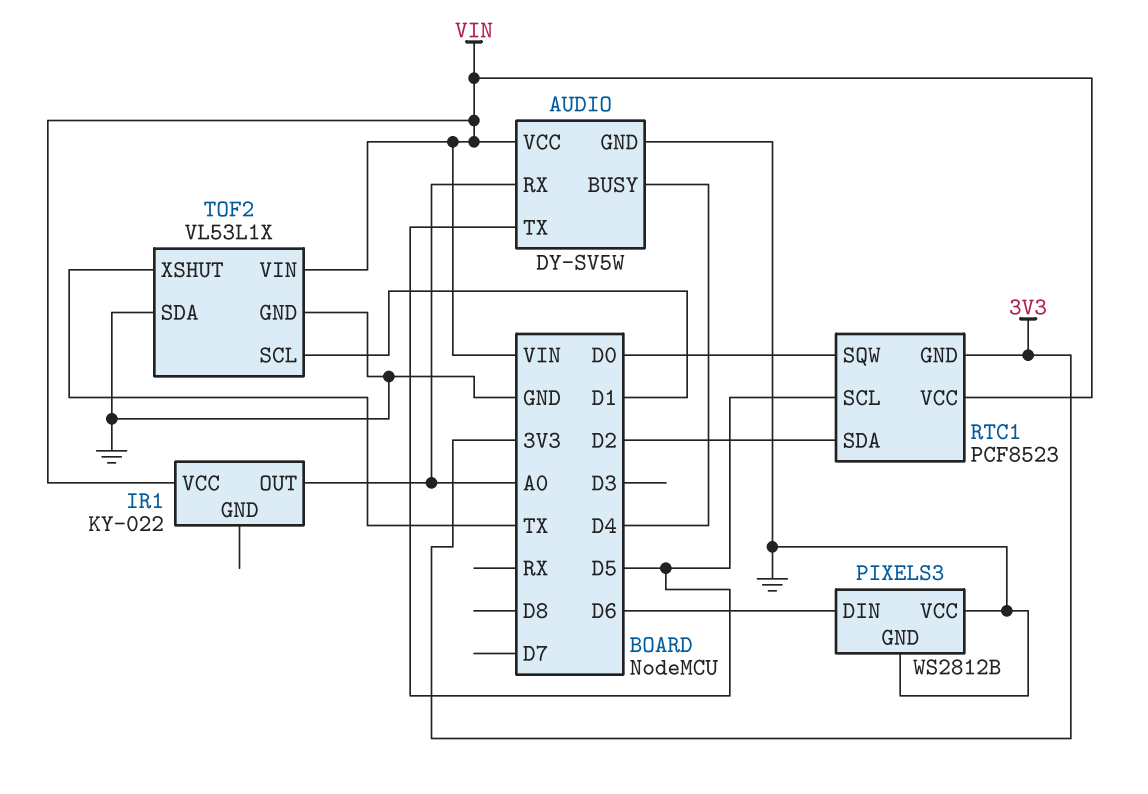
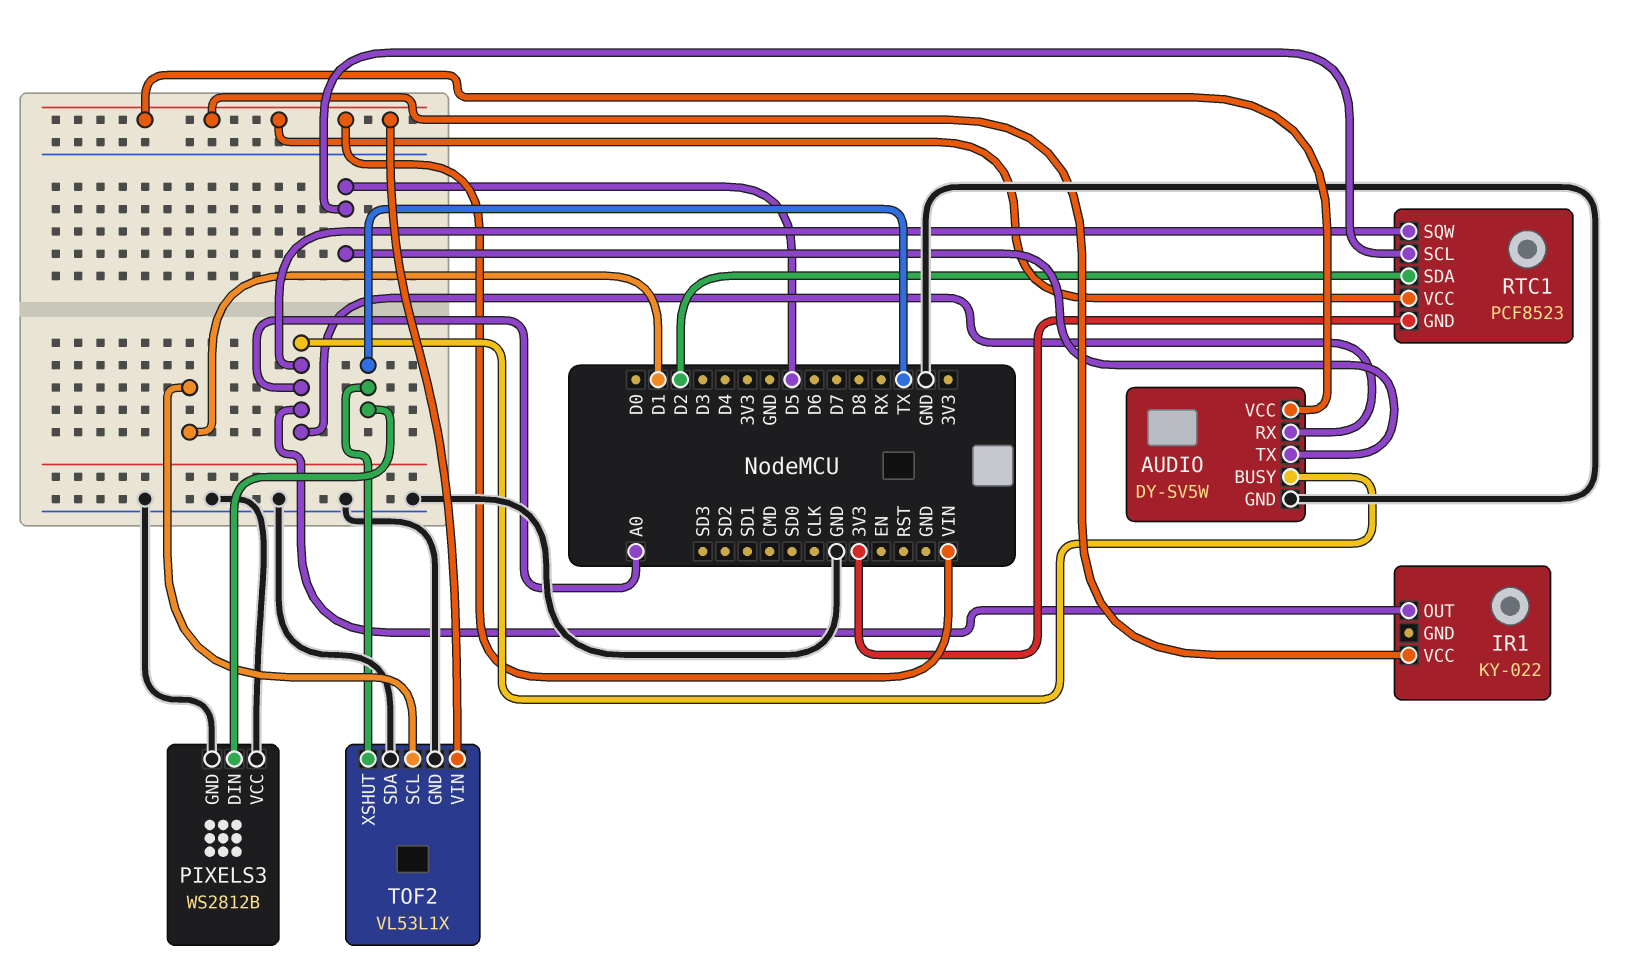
AUDIO pin BUSY: D4 -> A0
PIXELS3 pin DIN: D6 -> TX
RTC1 pin SQW: D0 -> A0

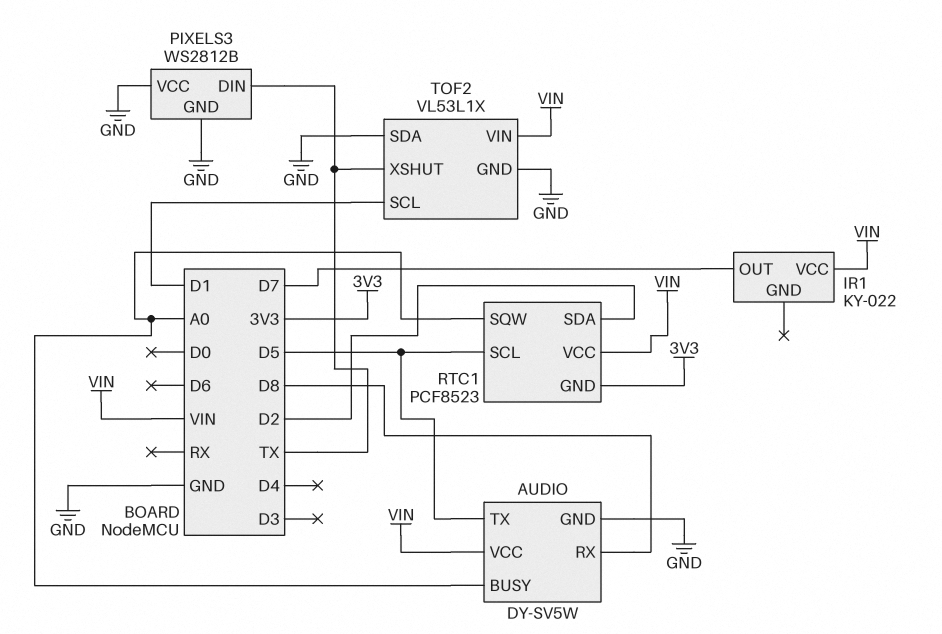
AUDIO pin RX: A0 -> D8
IR1 pin OUT: A0 -> D7

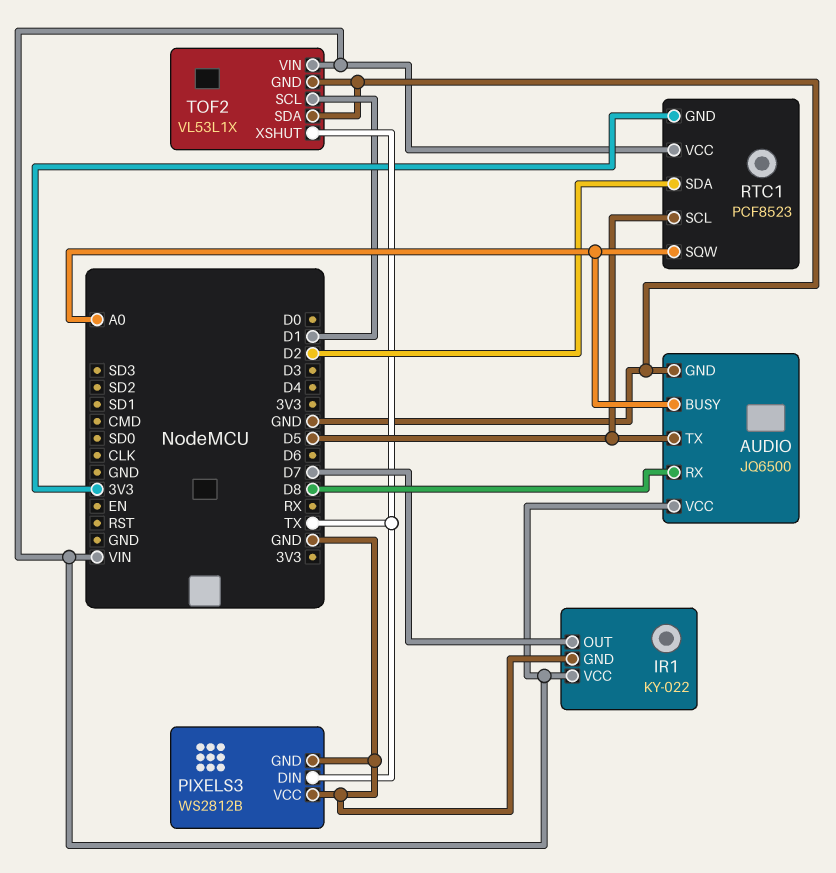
AUDIO: DY-SV5W -> JQ6500
IR1 pin GND: none -> GND

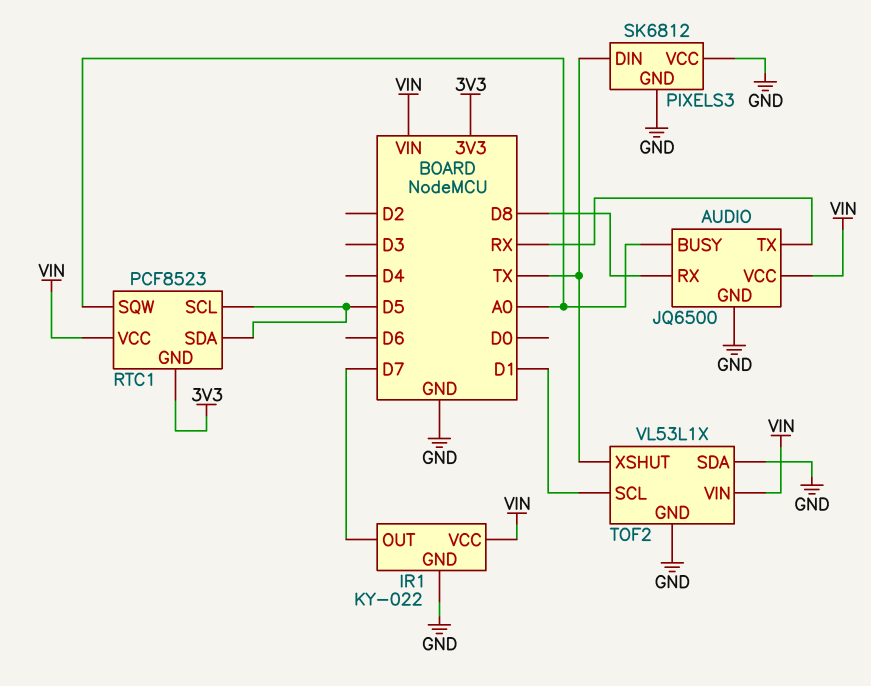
AUDIO pin TX: D5 -> RX
PIXELS3: WS2812B -> SK6812
RTC1 pin SDA: D2 -> D5

